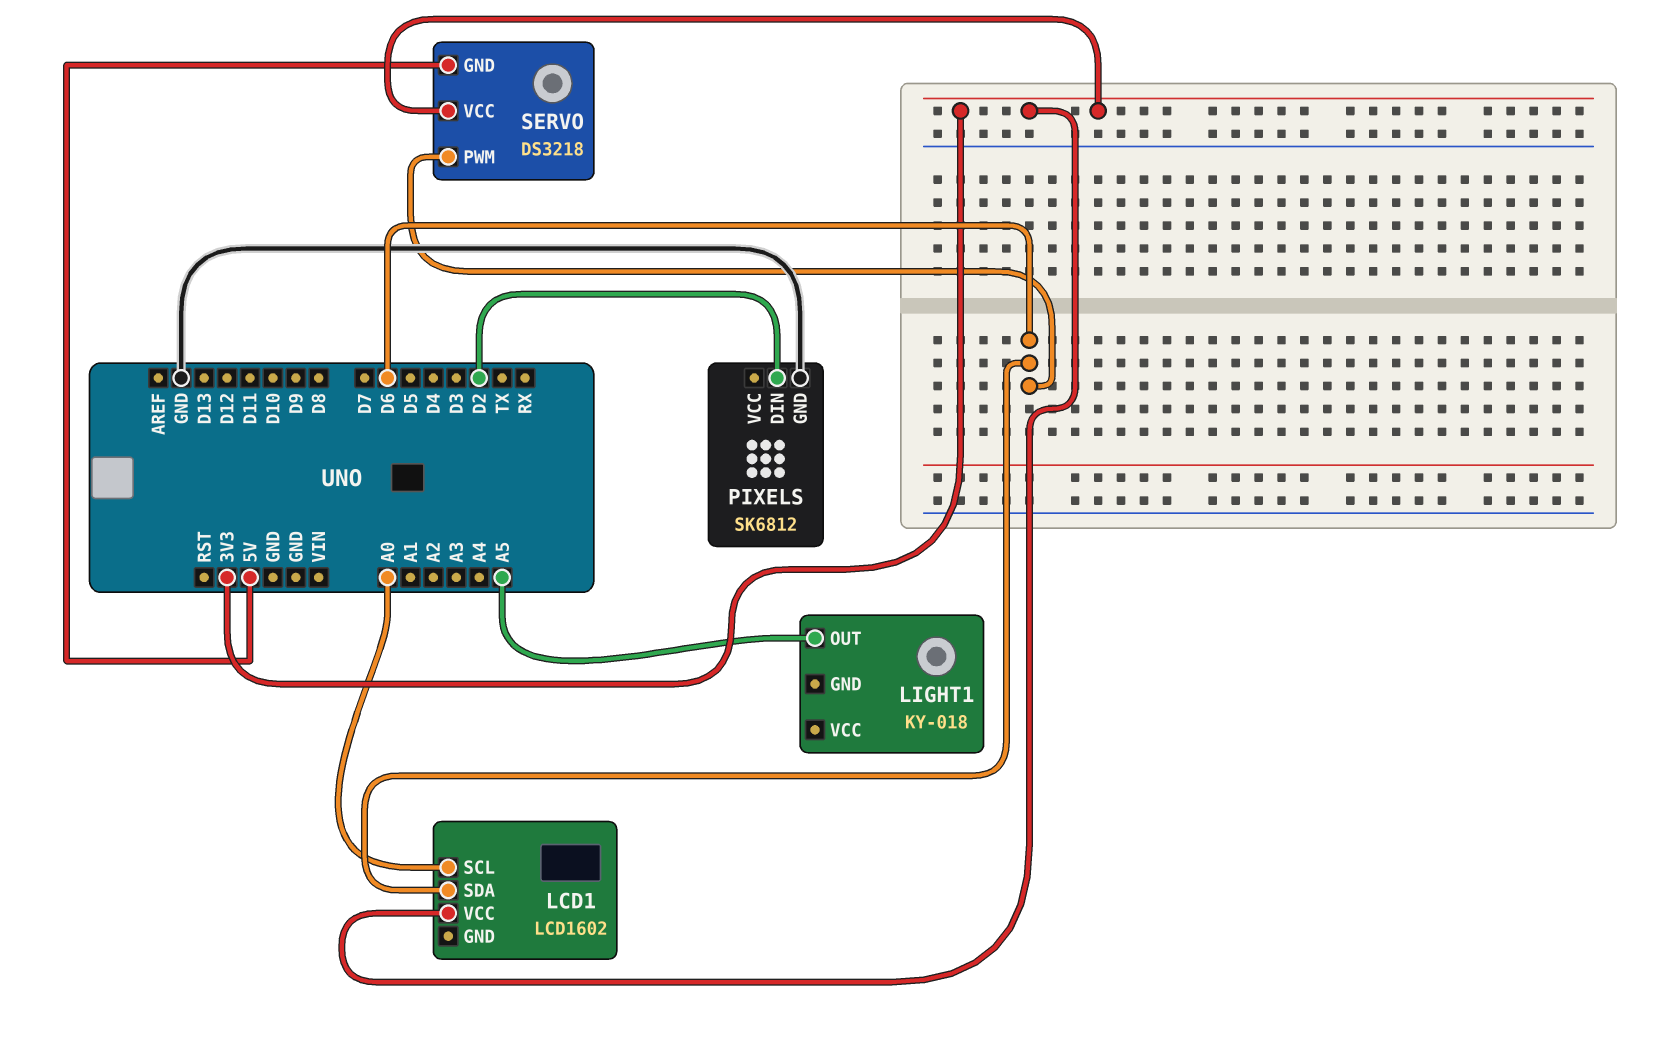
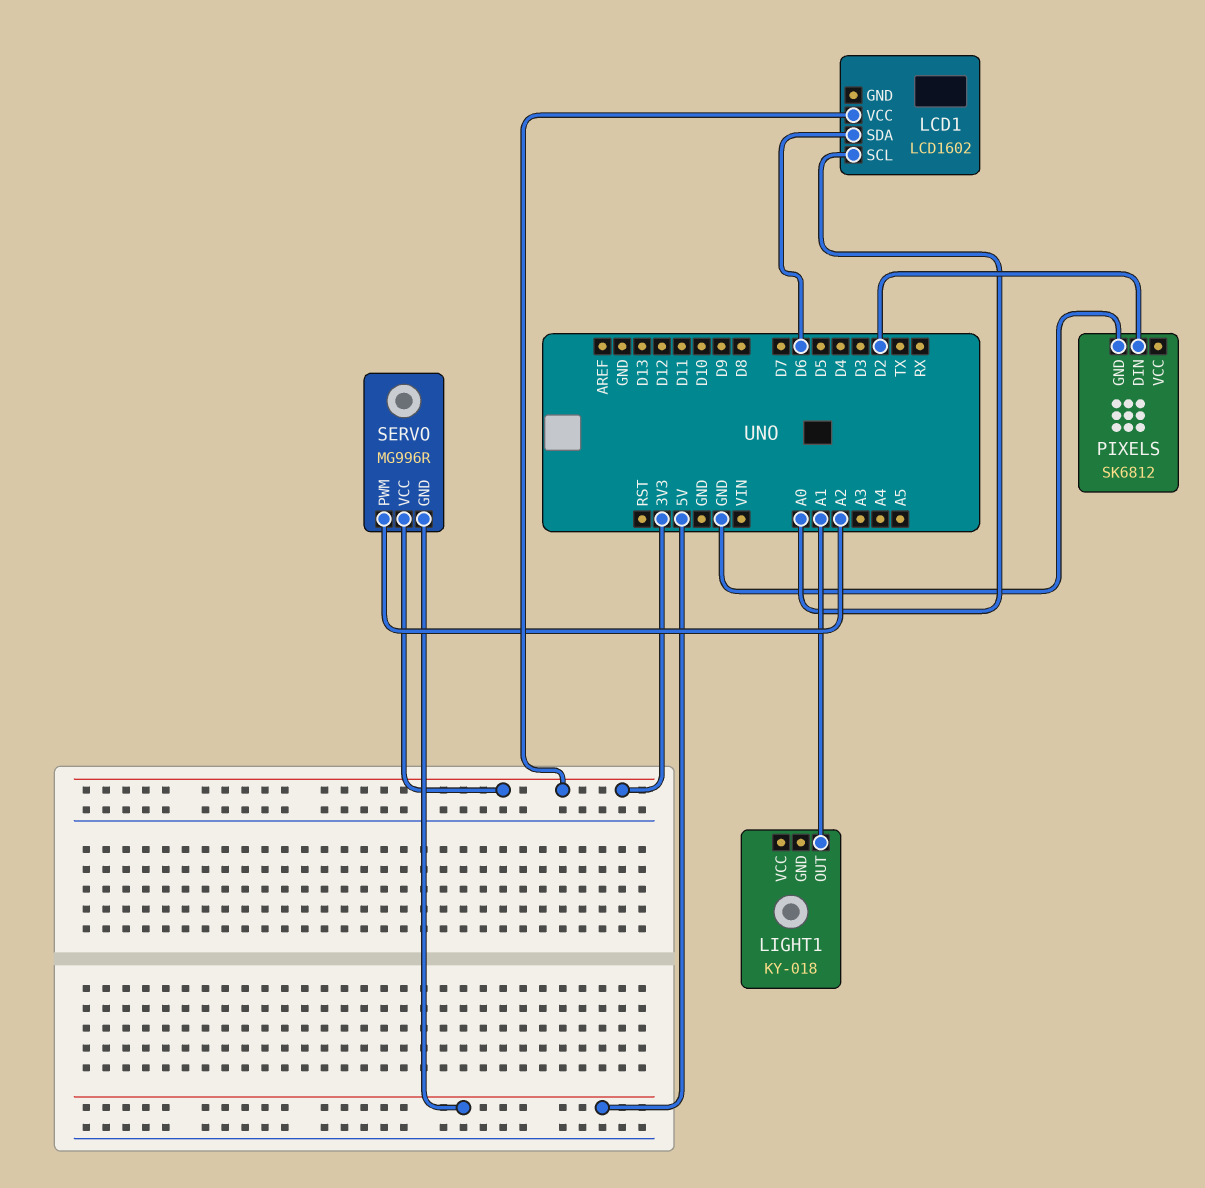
LIGHT1 pin OUT: A5 -> A1
SERVO: DS3218 -> MG996R
SERVO pin PWM: D6 -> A2

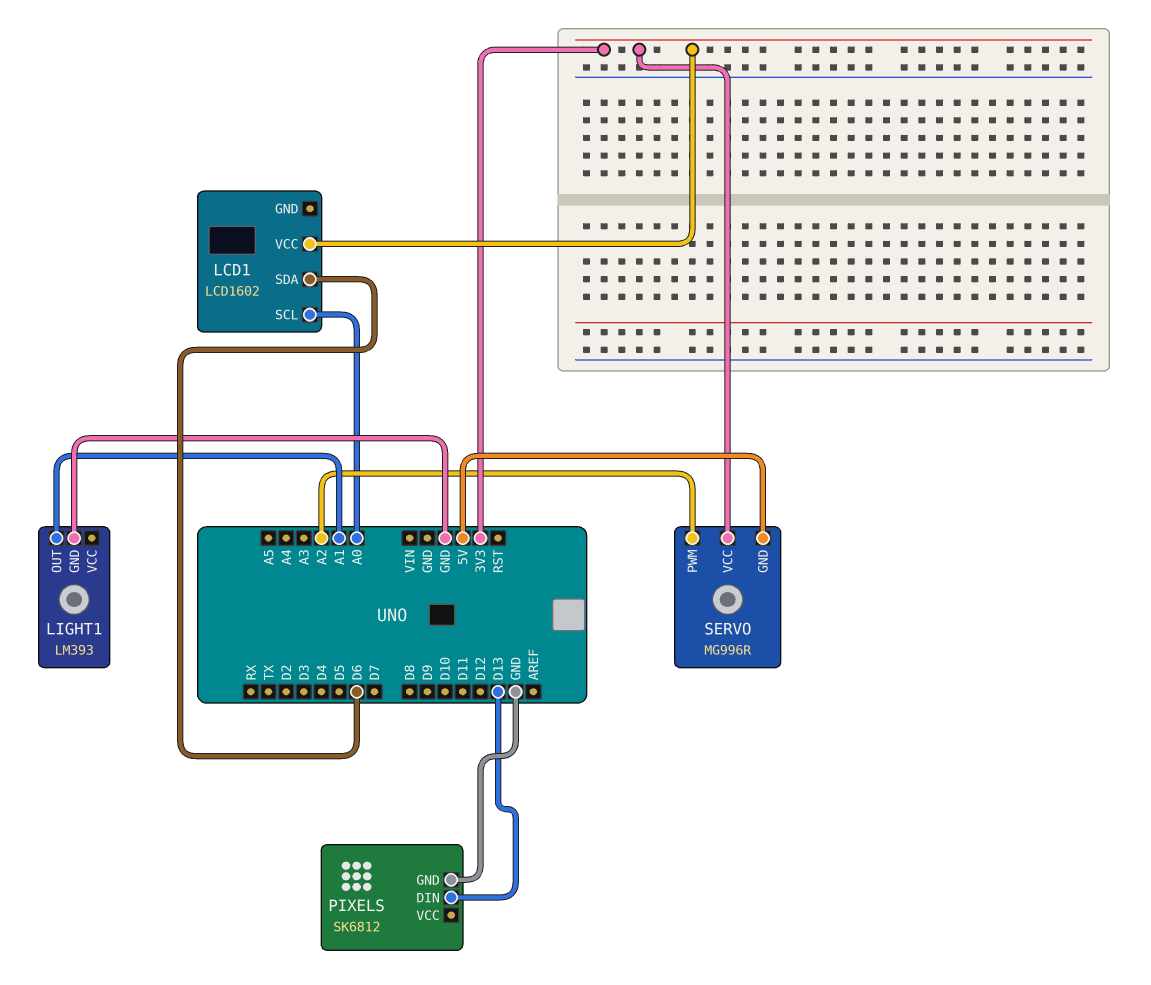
LIGHT1: KY-018 -> LM393
LIGHT1 pin GND: none -> GND
PIXELS pin DIN: D2 -> D13

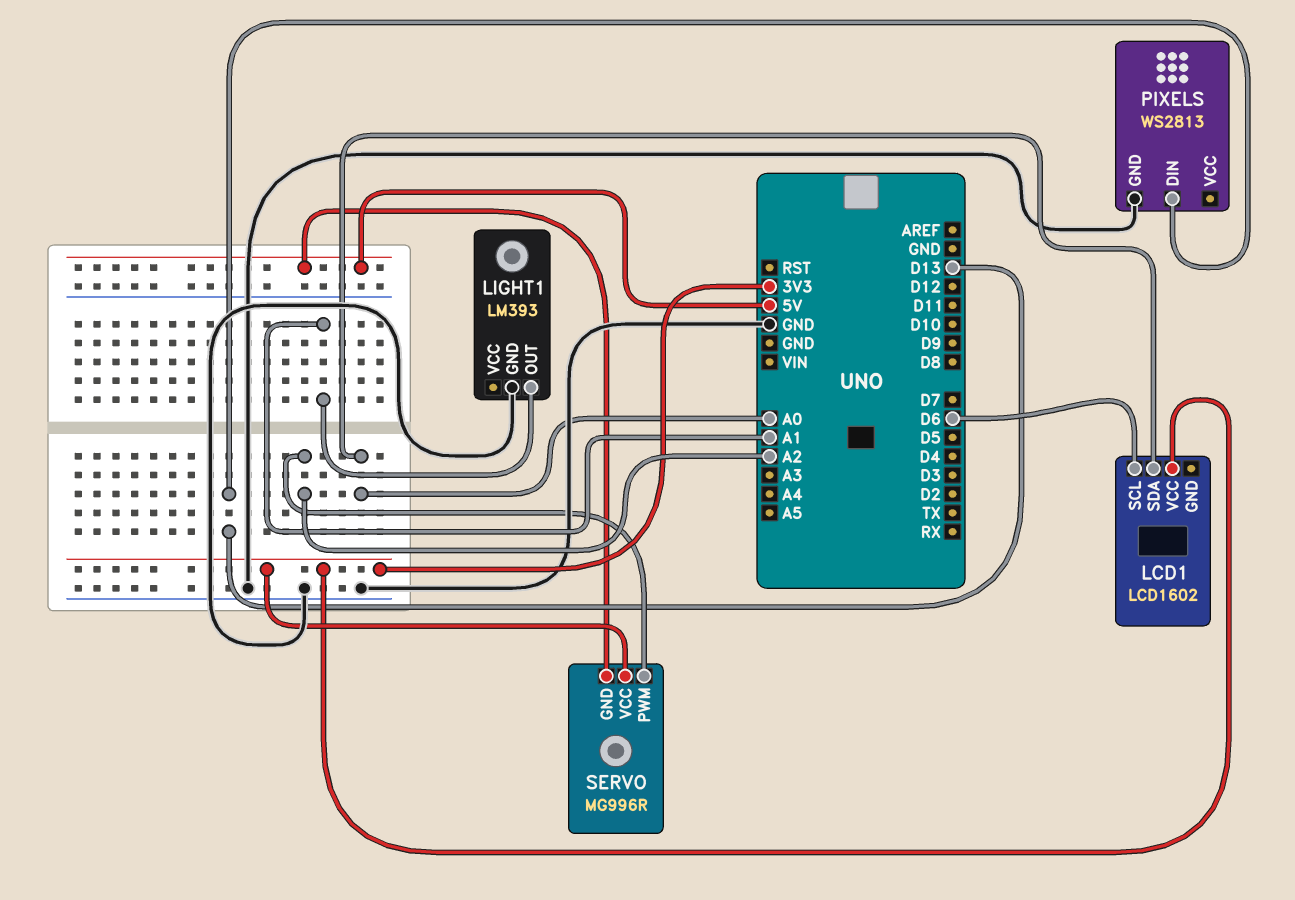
LCD1 pin SCL: A0 -> D6
LCD1 pin SDA: D6 -> A0
PIXELS: SK6812 -> WS2813

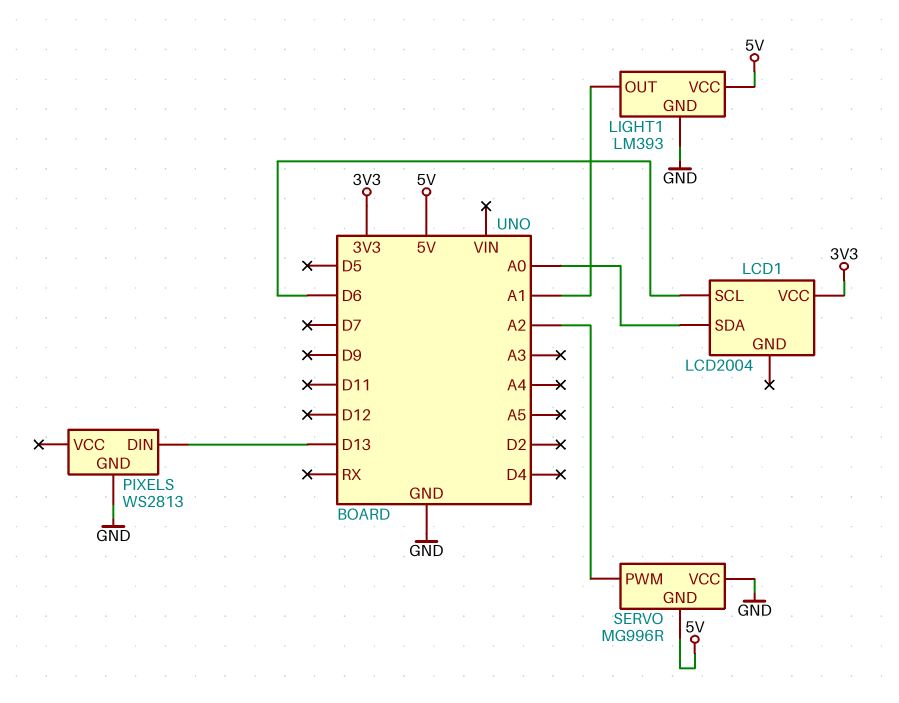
LCD1: LCD1602 -> LCD2004
LIGHT1 pin VCC: none -> 5V
SERVO pin VCC: 3V3 -> GND

